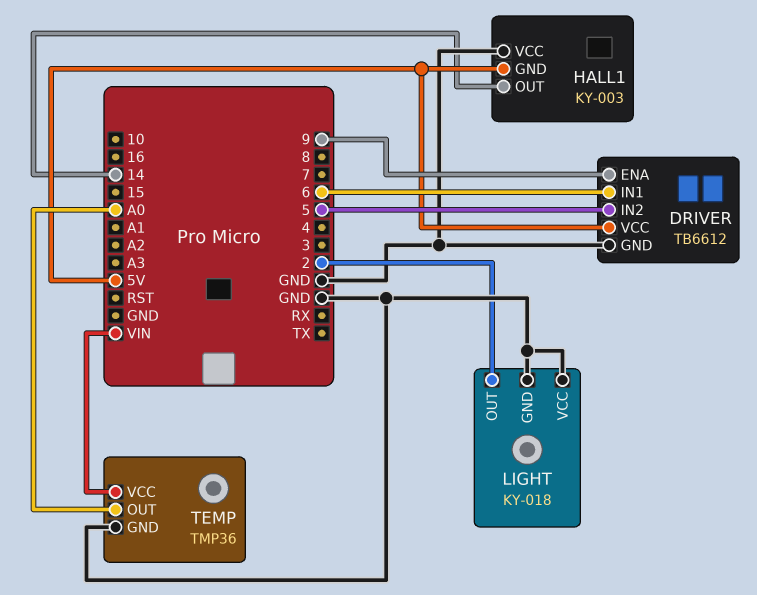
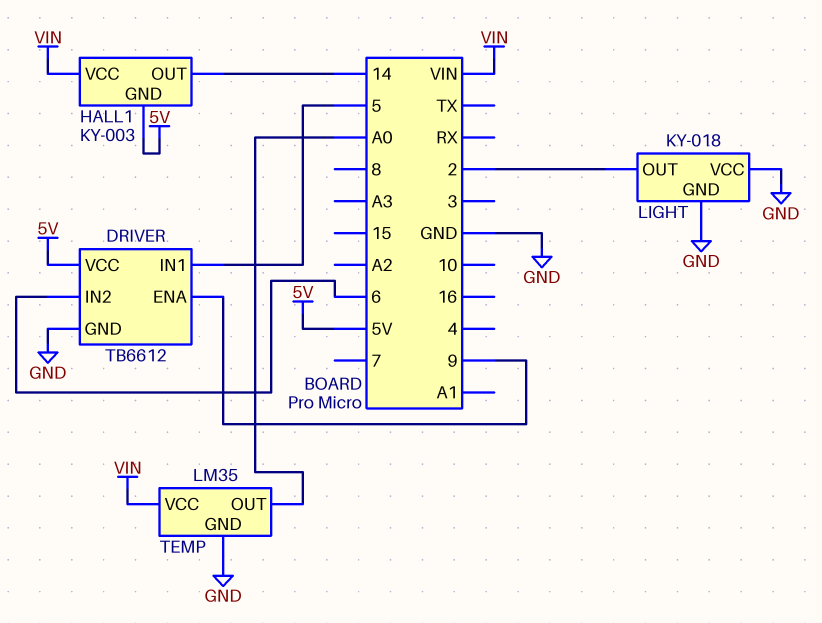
DRIVER pin IN1: 6 -> 5
DRIVER pin IN2: 5 -> 6
HALL1 pin VCC: GND -> VIN
TEMP: TMP36 -> LM35

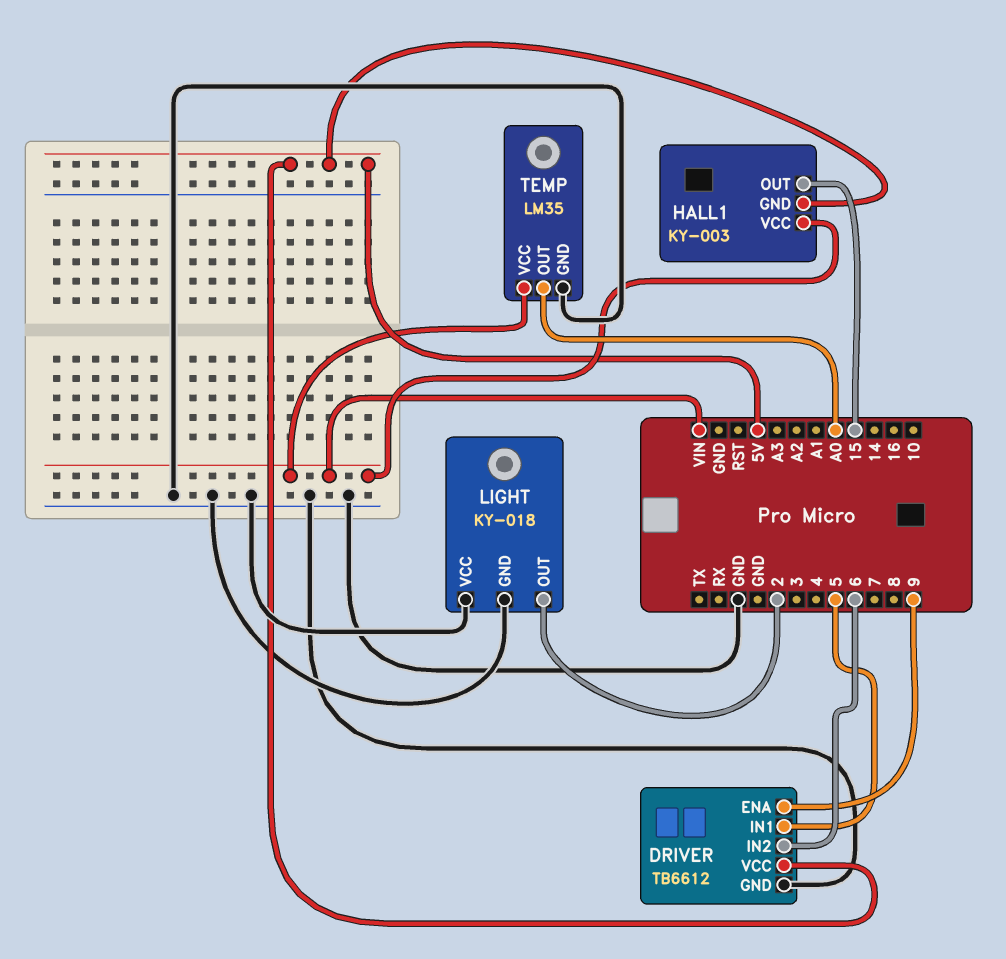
HALL1 pin OUT: 14 -> 15

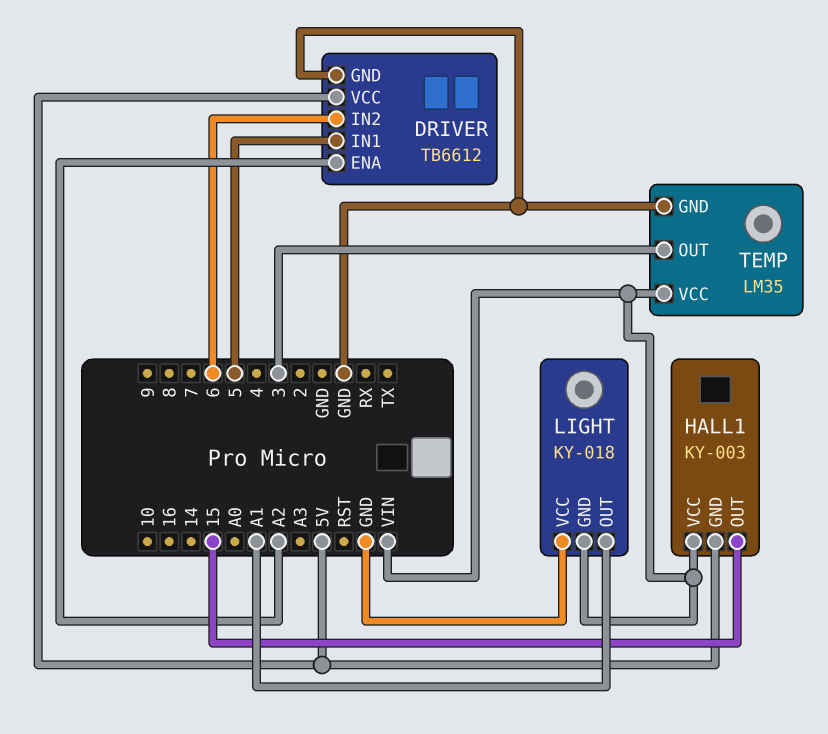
DRIVER pin ENA: 9 -> A2
LIGHT pin GND: GND -> VIN
LIGHT pin OUT: 2 -> A1
TEMP pin OUT: A0 -> 3

